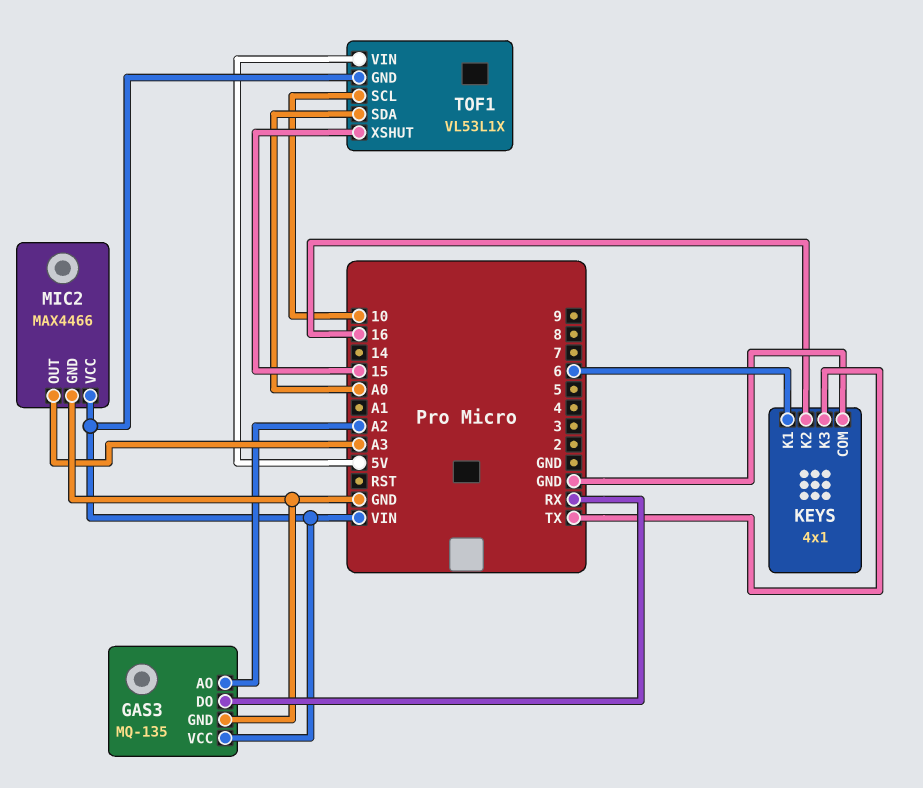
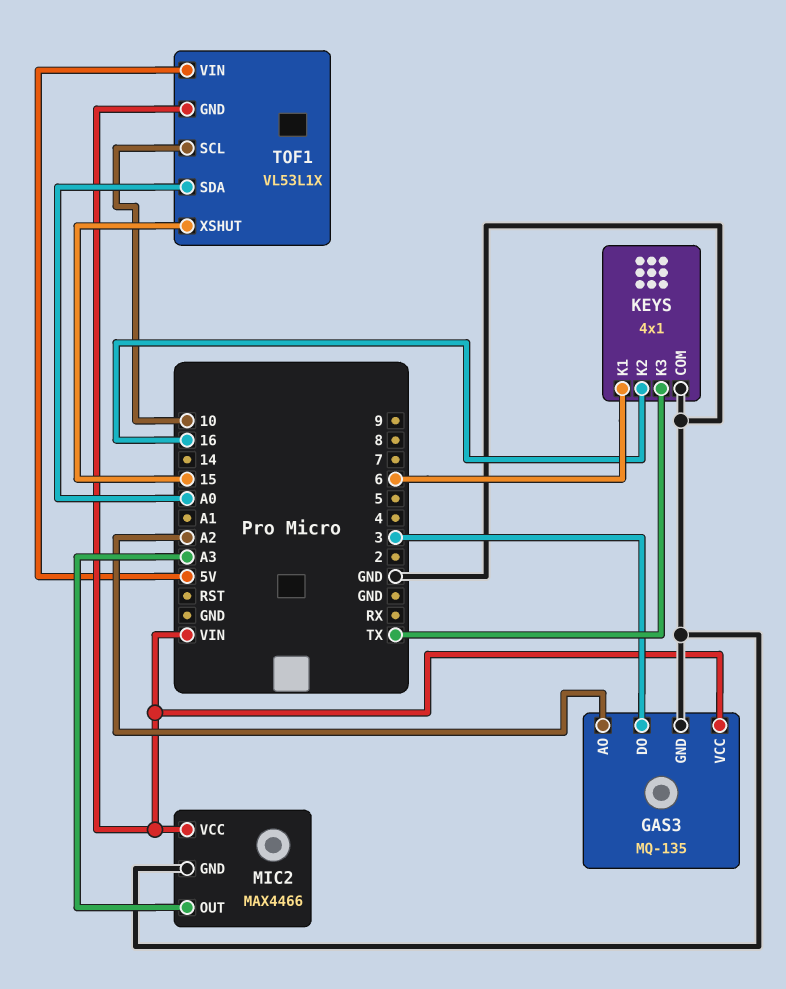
GAS3 pin DO: RX -> 3

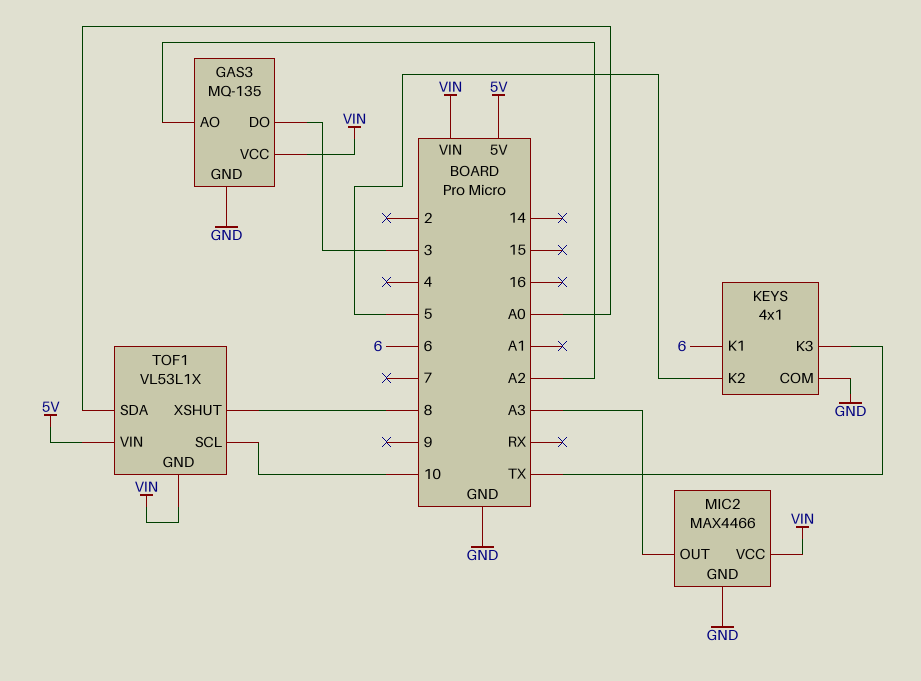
KEYS pin K2: 16 -> 5
TOF1 pin XSHUT: 15 -> 8

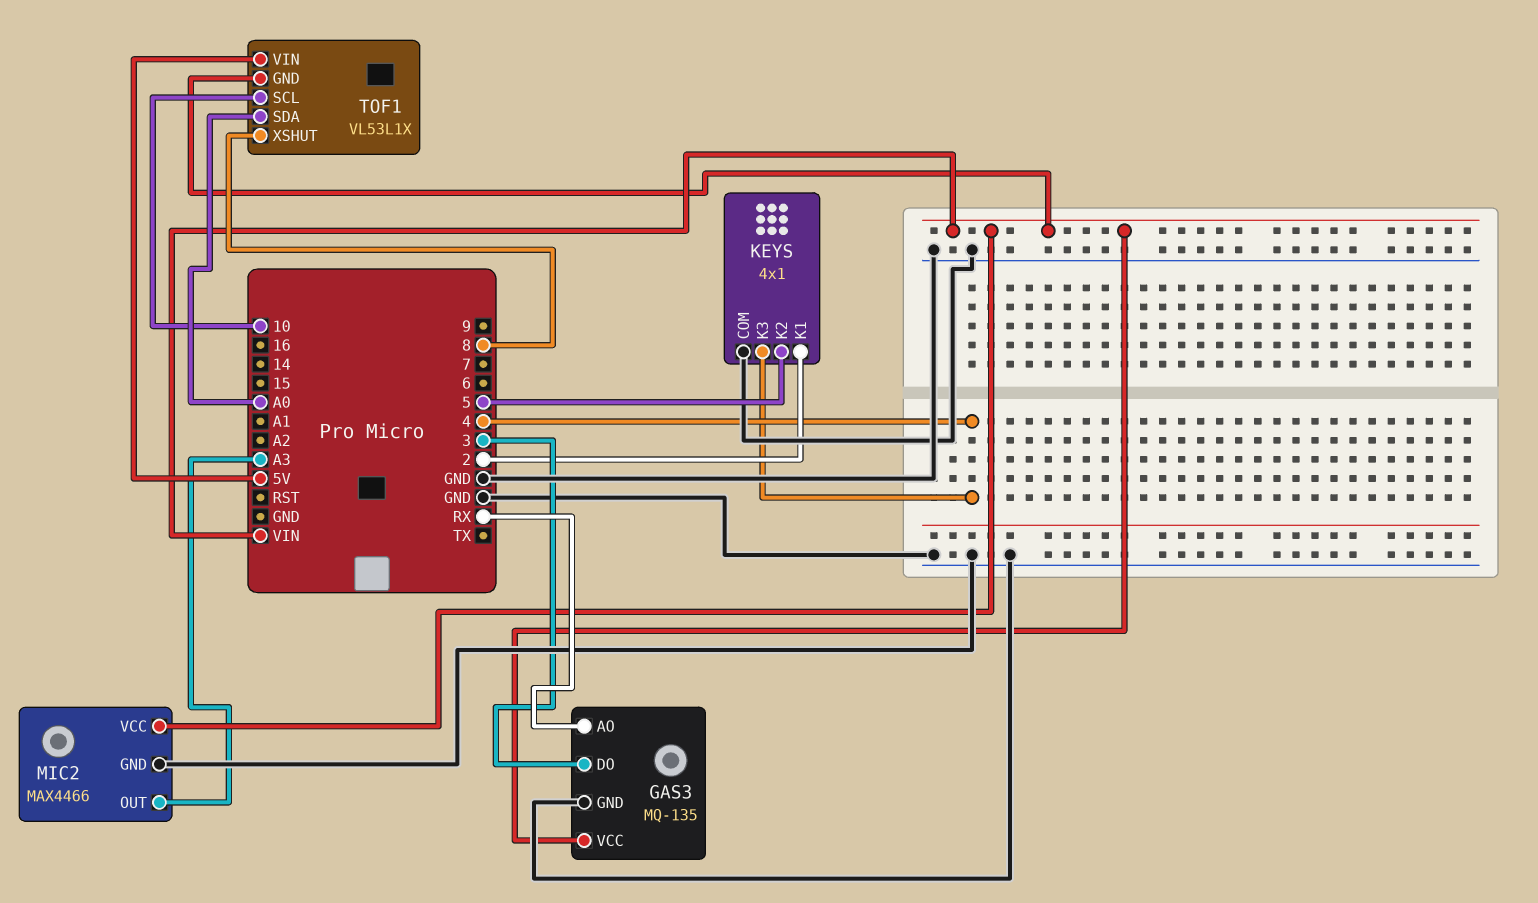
GAS3 pin AO: A2 -> RX
KEYS pin K1: 6 -> 2
KEYS pin K3: TX -> 4

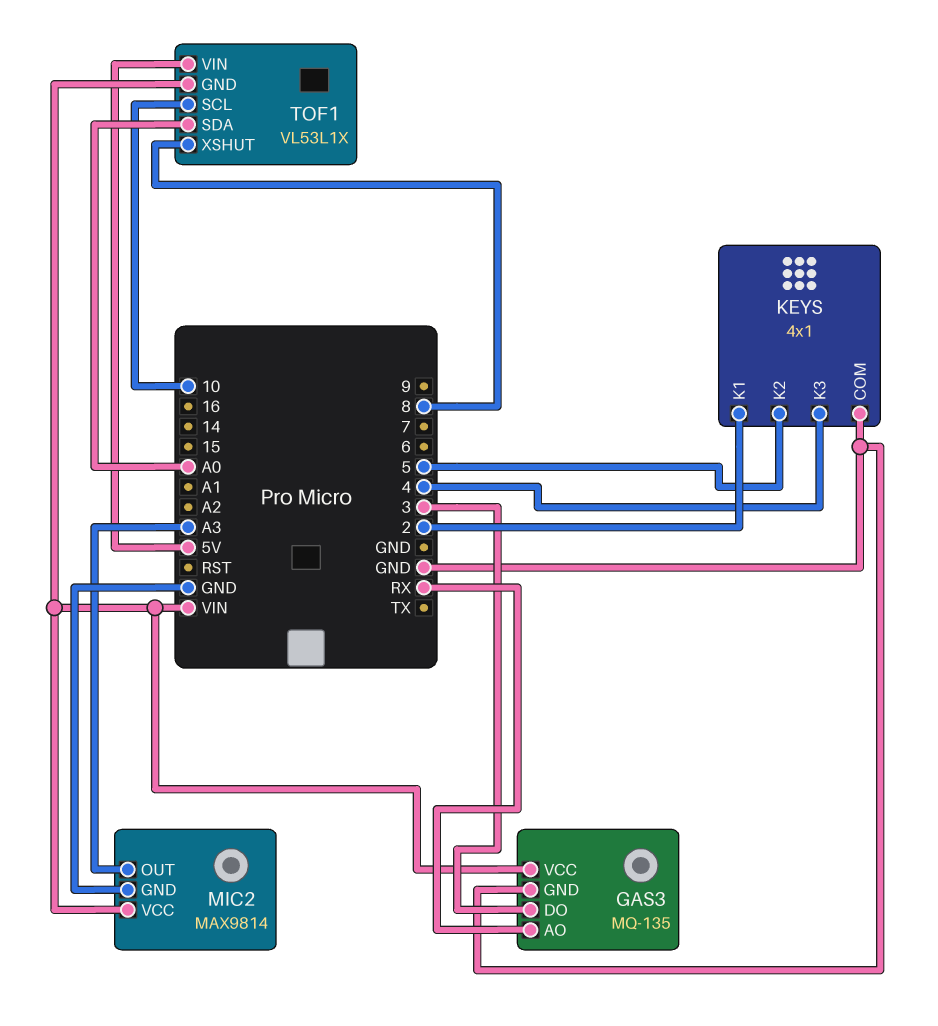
MIC2: MAX4466 -> MAX9814

